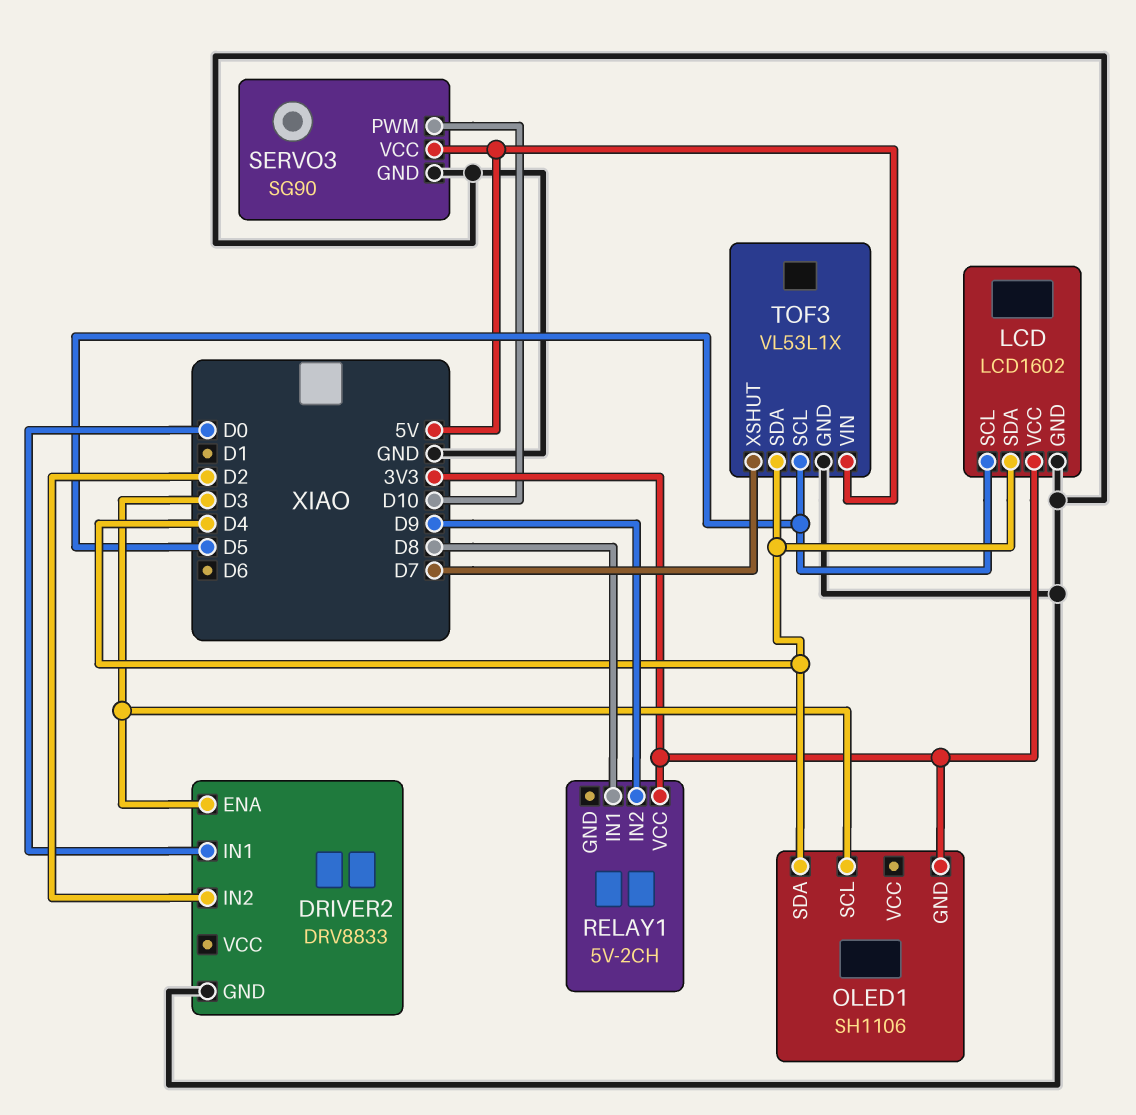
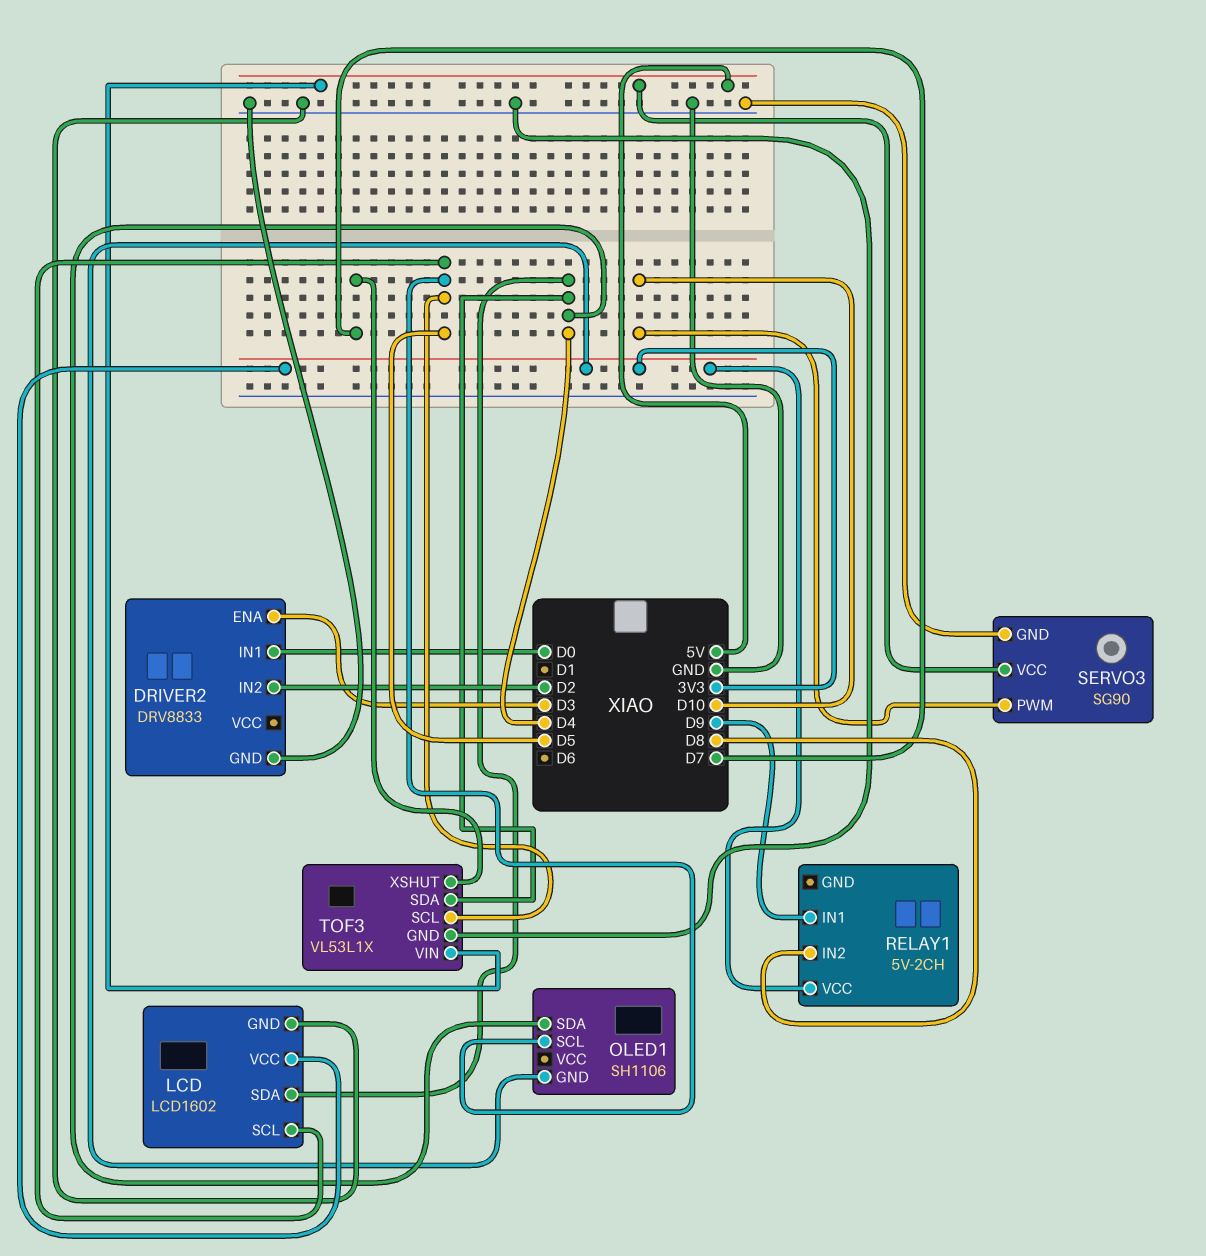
OLED1 pin SCL: D3 -> D5
RELAY1 pin IN1: D8 -> D9
RELAY1 pin IN2: D9 -> D8

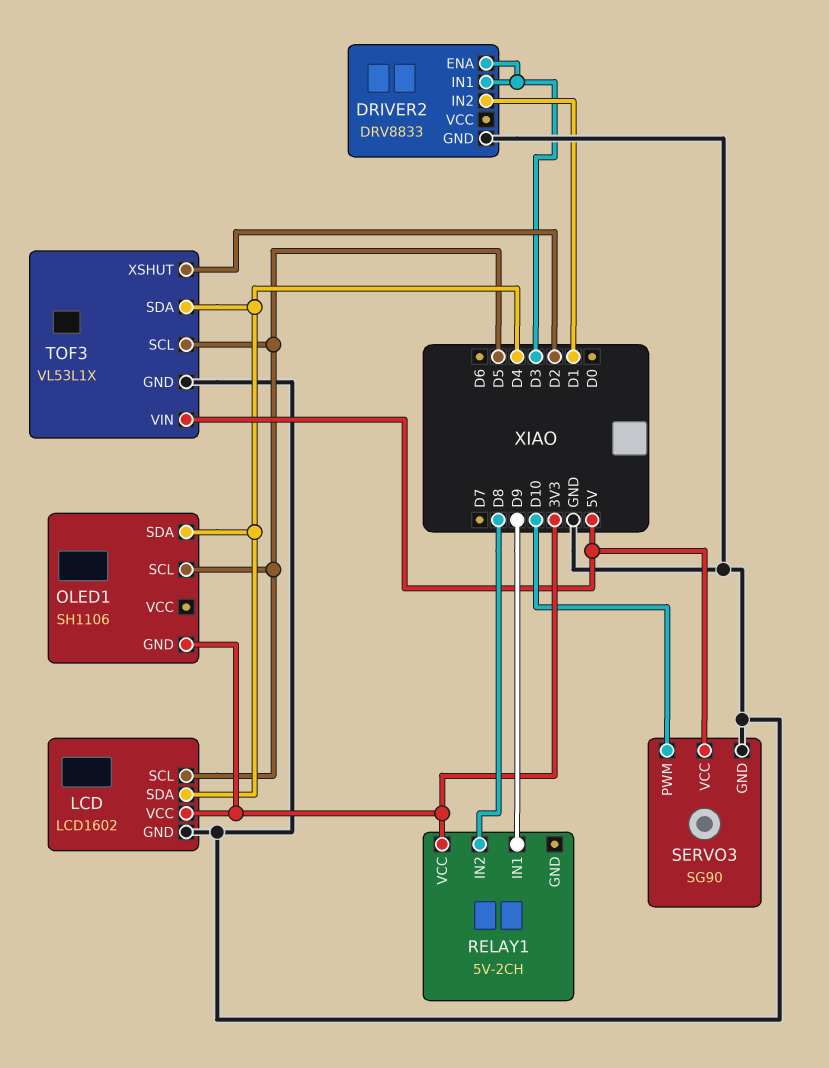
DRIVER2 pin IN1: D0 -> D3
DRIVER2 pin IN2: D2 -> D1
TOF3 pin XSHUT: D7 -> D2

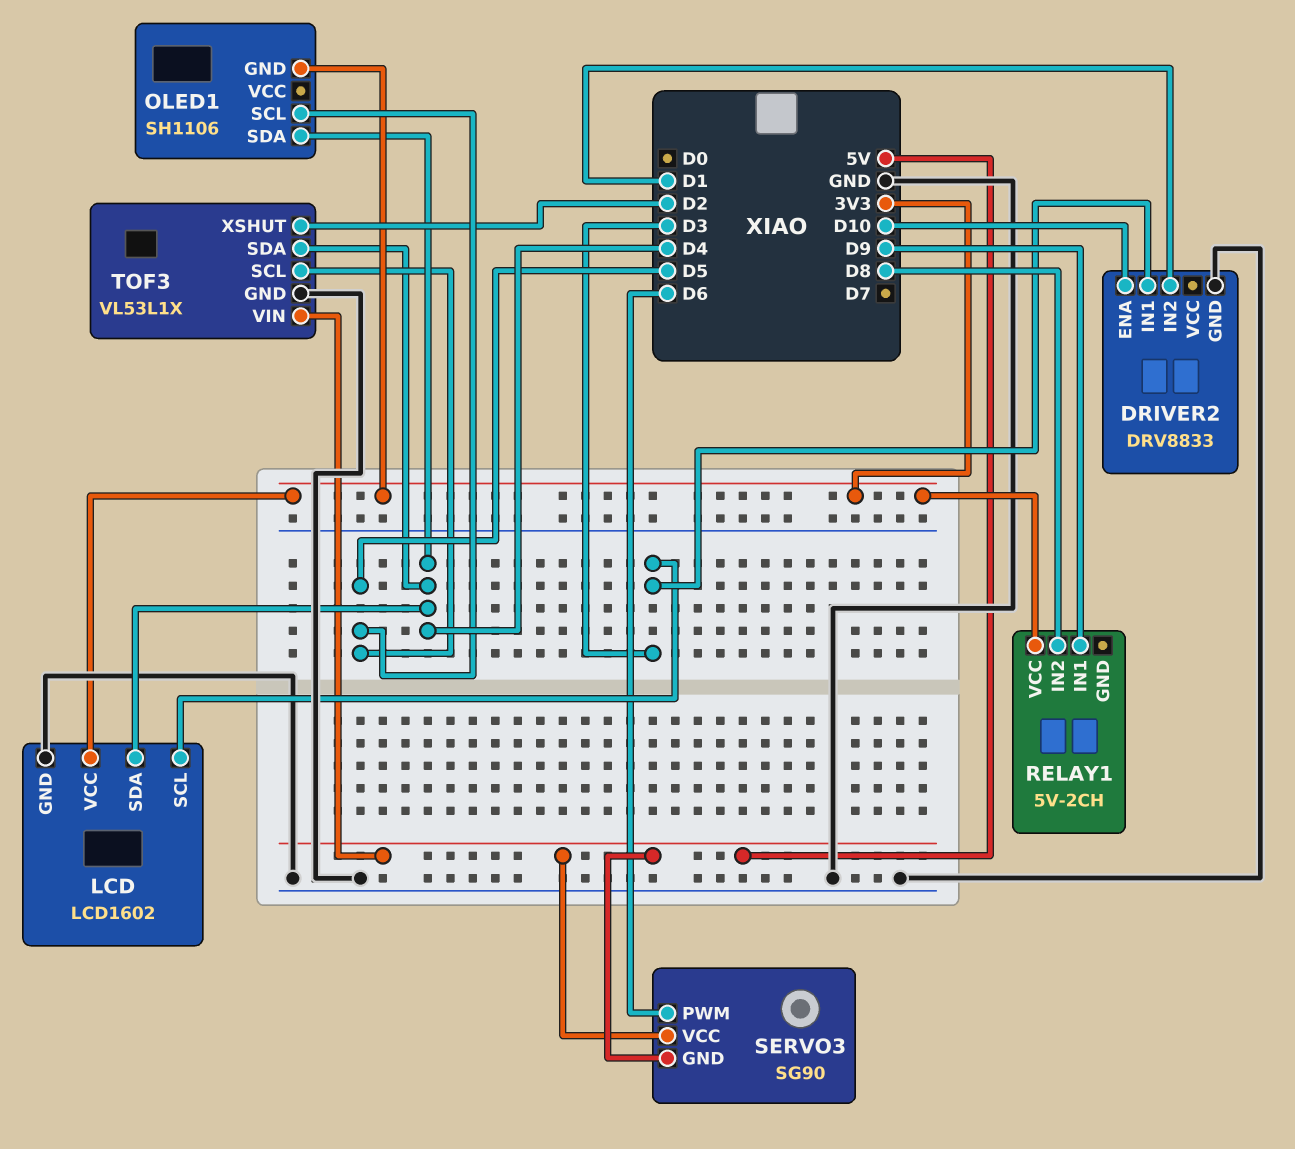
DRIVER2 pin ENA: D3 -> D10
LCD pin SCL: D5 -> D3
SERVO3 pin GND: GND -> 5V
SERVO3 pin PWM: D10 -> D6

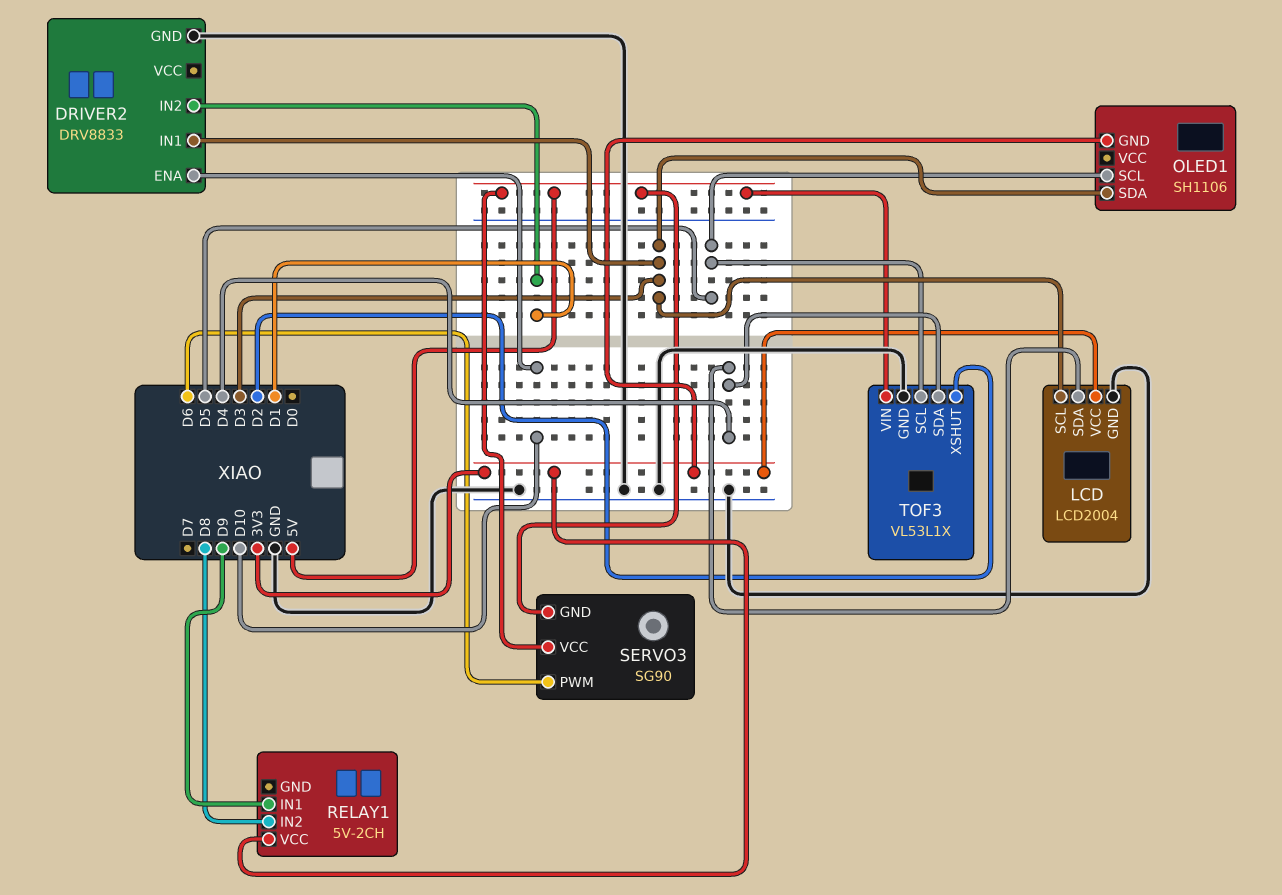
LCD: LCD1602 -> LCD2004
OLED1 pin SDA: D4 -> D3

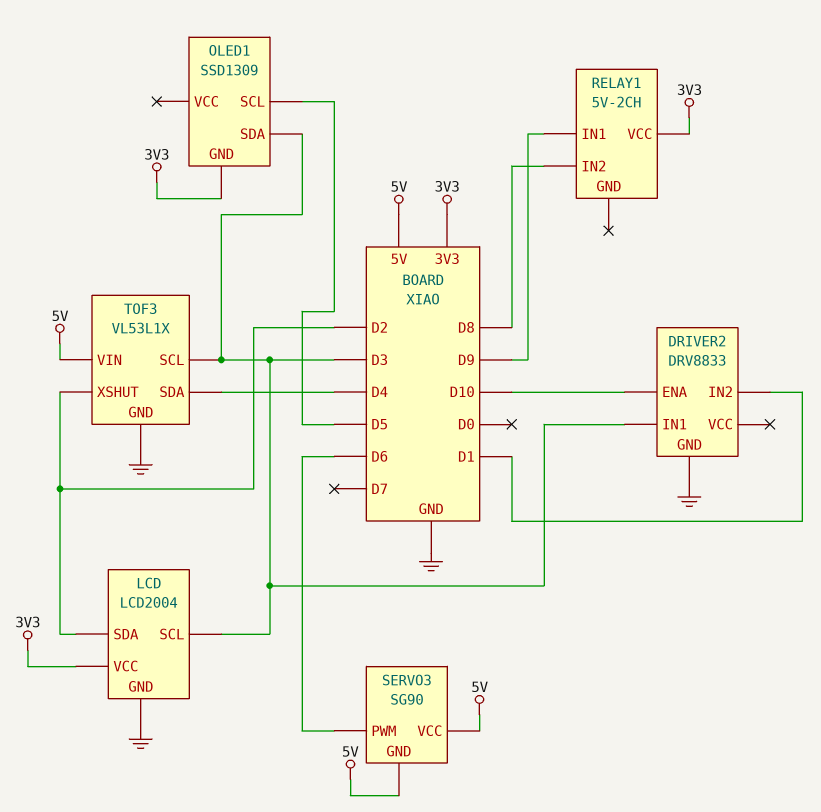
LCD pin SDA: D4 -> D2
OLED1: SH1106 -> SSD1309
TOF3 pin SCL: D5 -> D3

